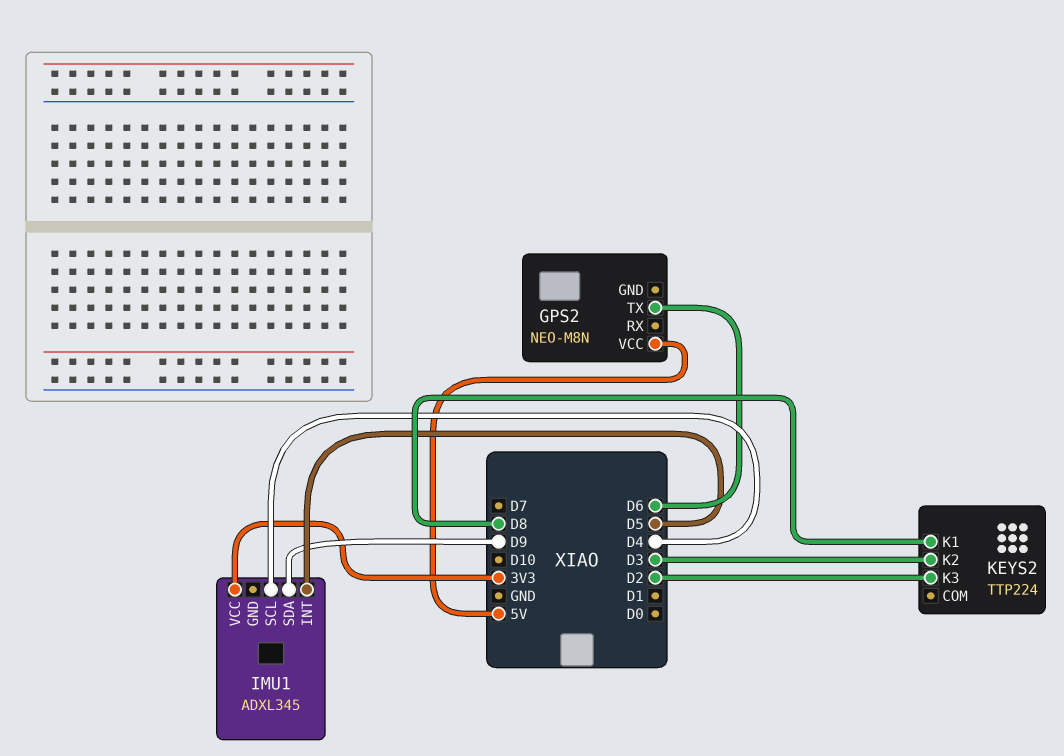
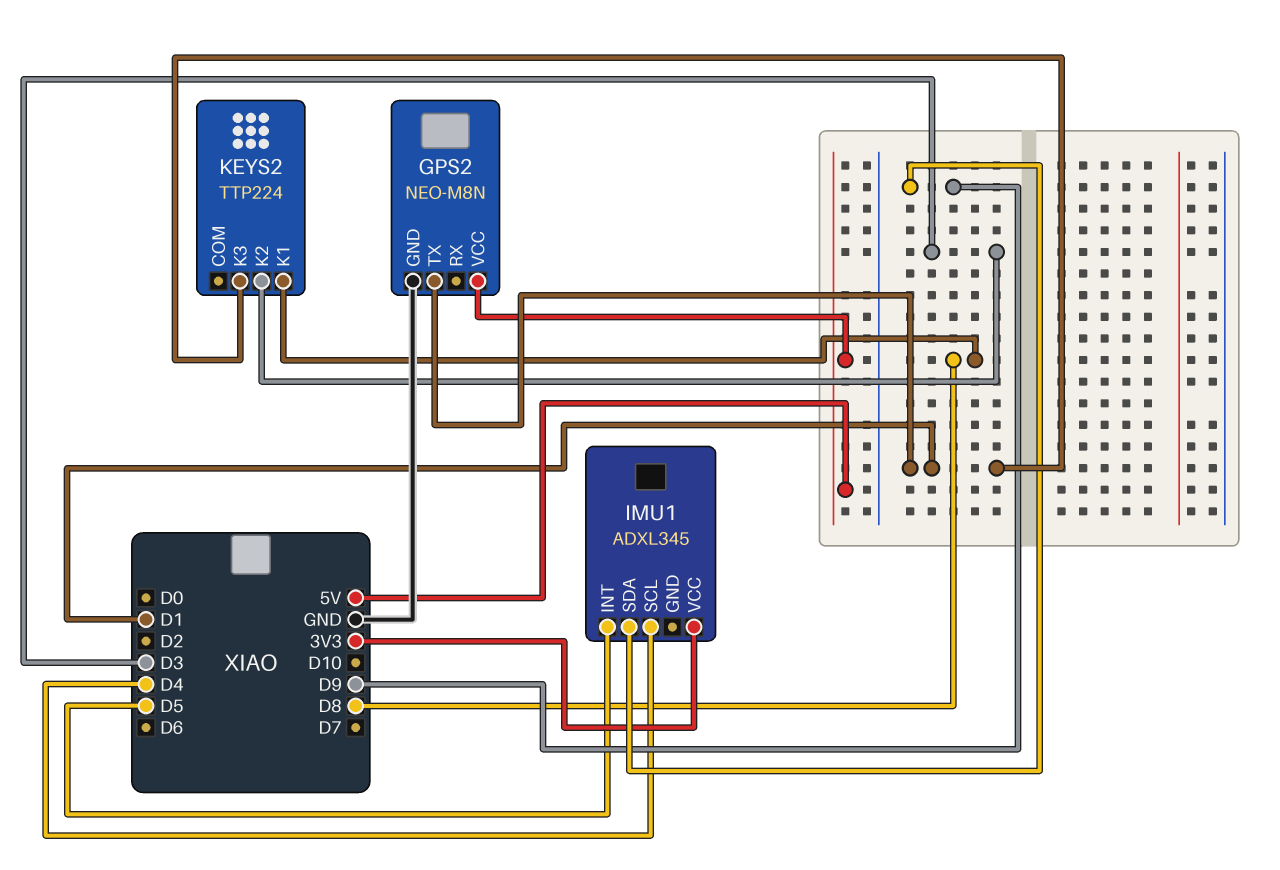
GPS2 pin GND: none -> GND
GPS2 pin TX: D6 -> D1
KEYS2 pin K3: D2 -> D1

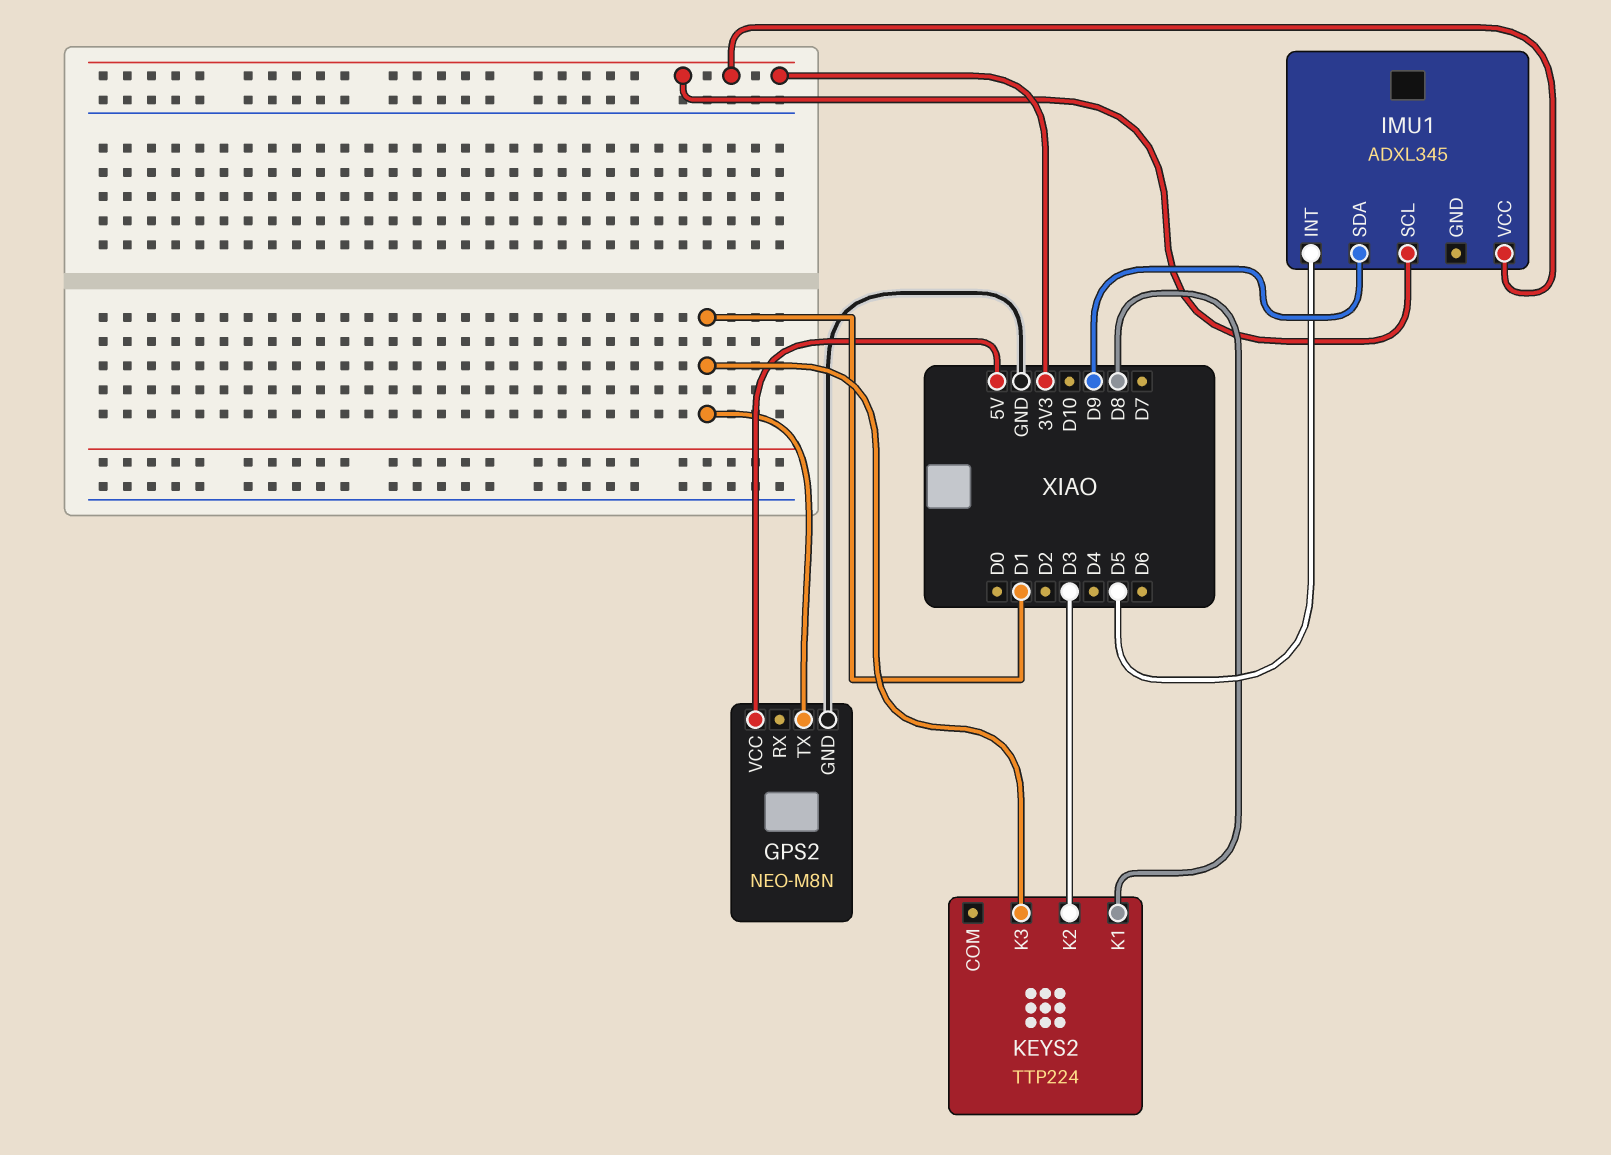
IMU1 pin SCL: D4 -> 3V3

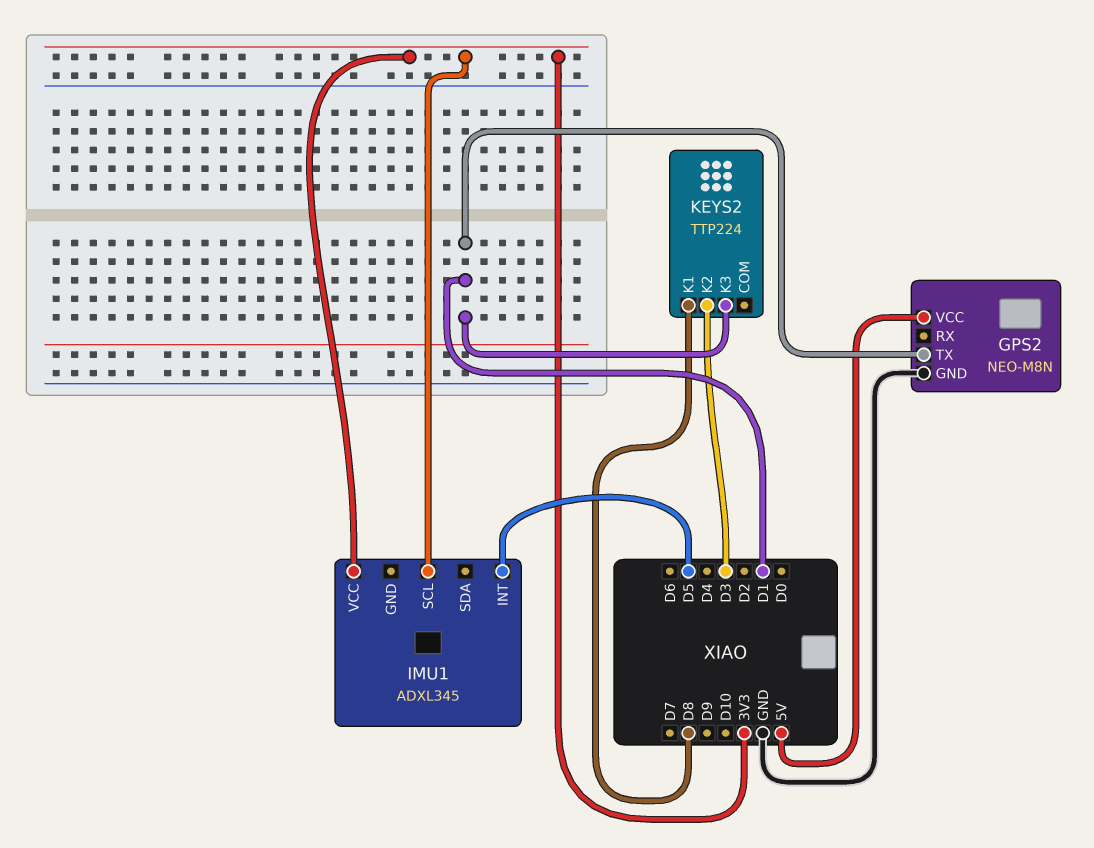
IMU1 pin SDA: D9 -> none

